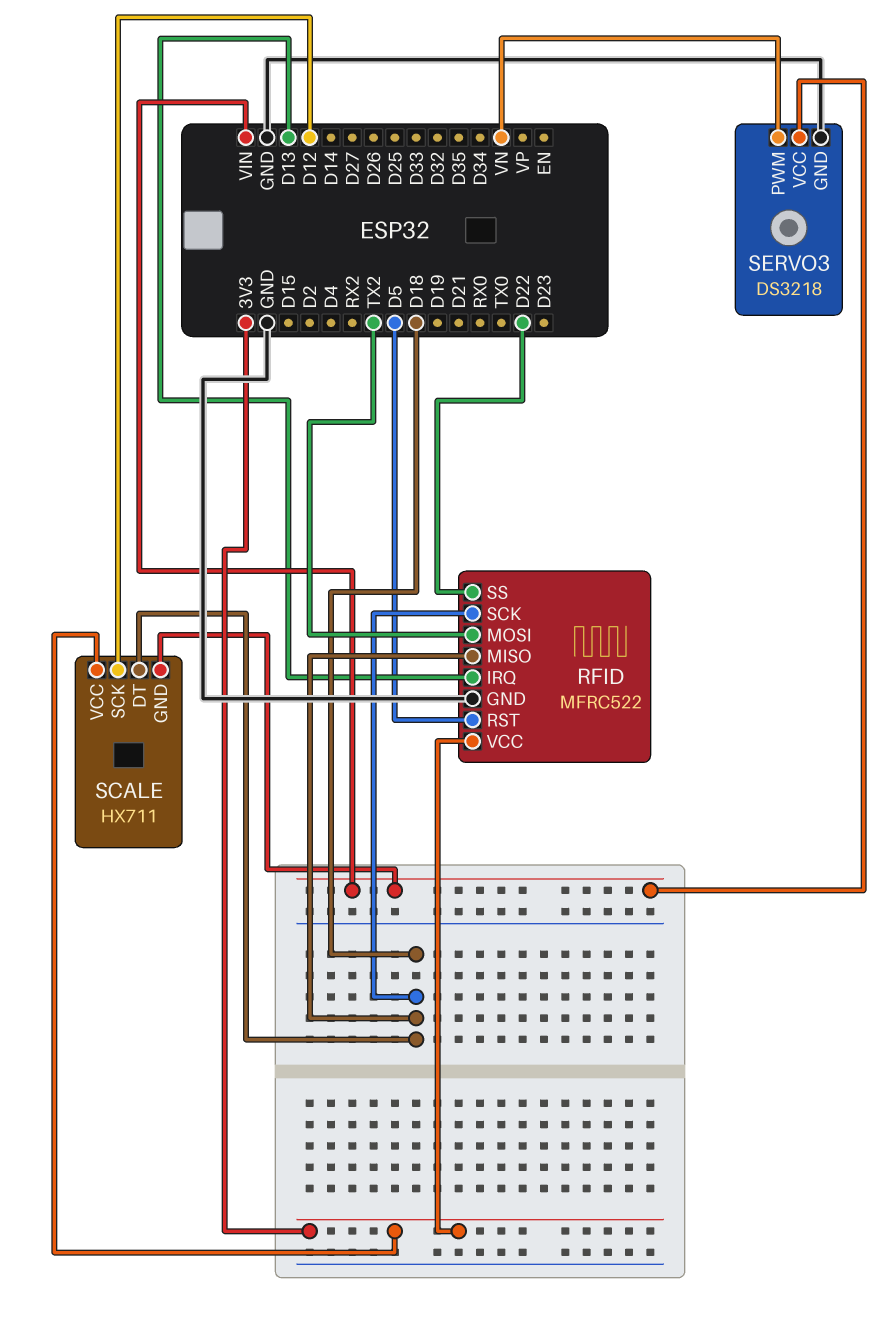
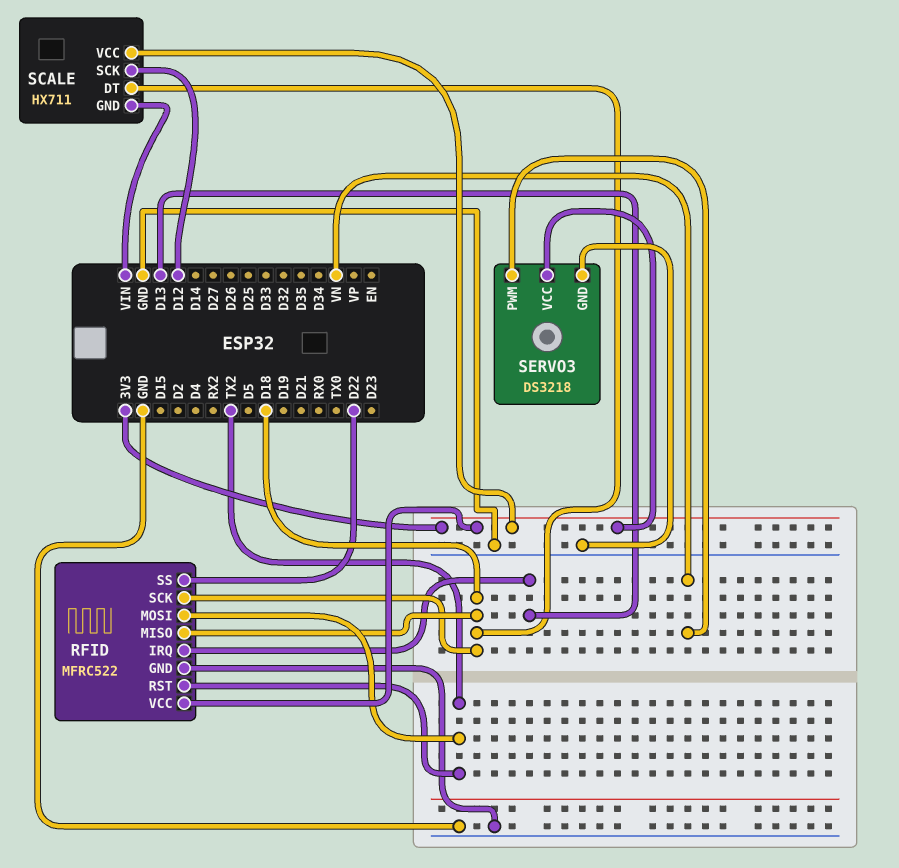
RFID pin RST: D5 -> TX2
SERVO3 pin VCC: VIN -> 3V3

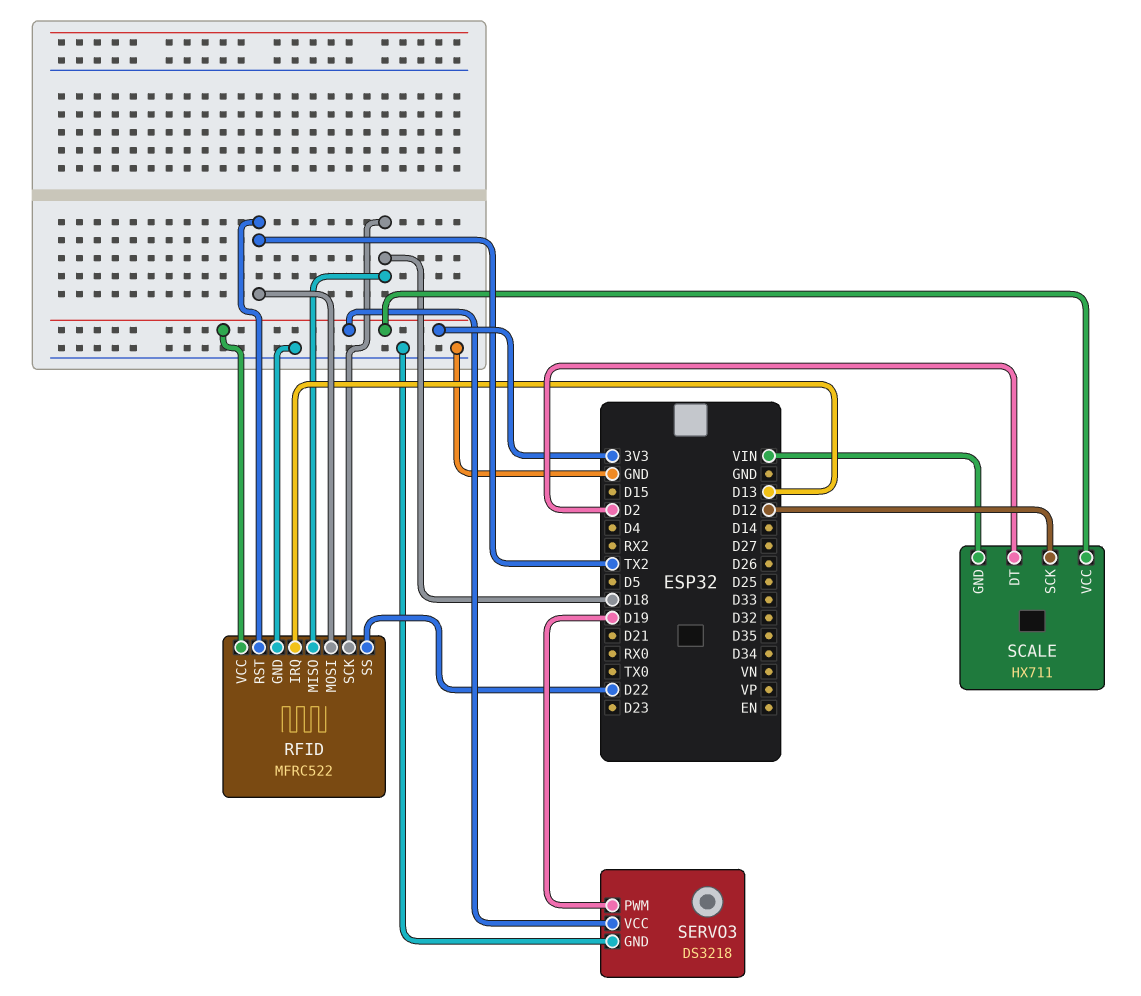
SCALE pin DT: D18 -> D2
SERVO3 pin PWM: VN -> D19

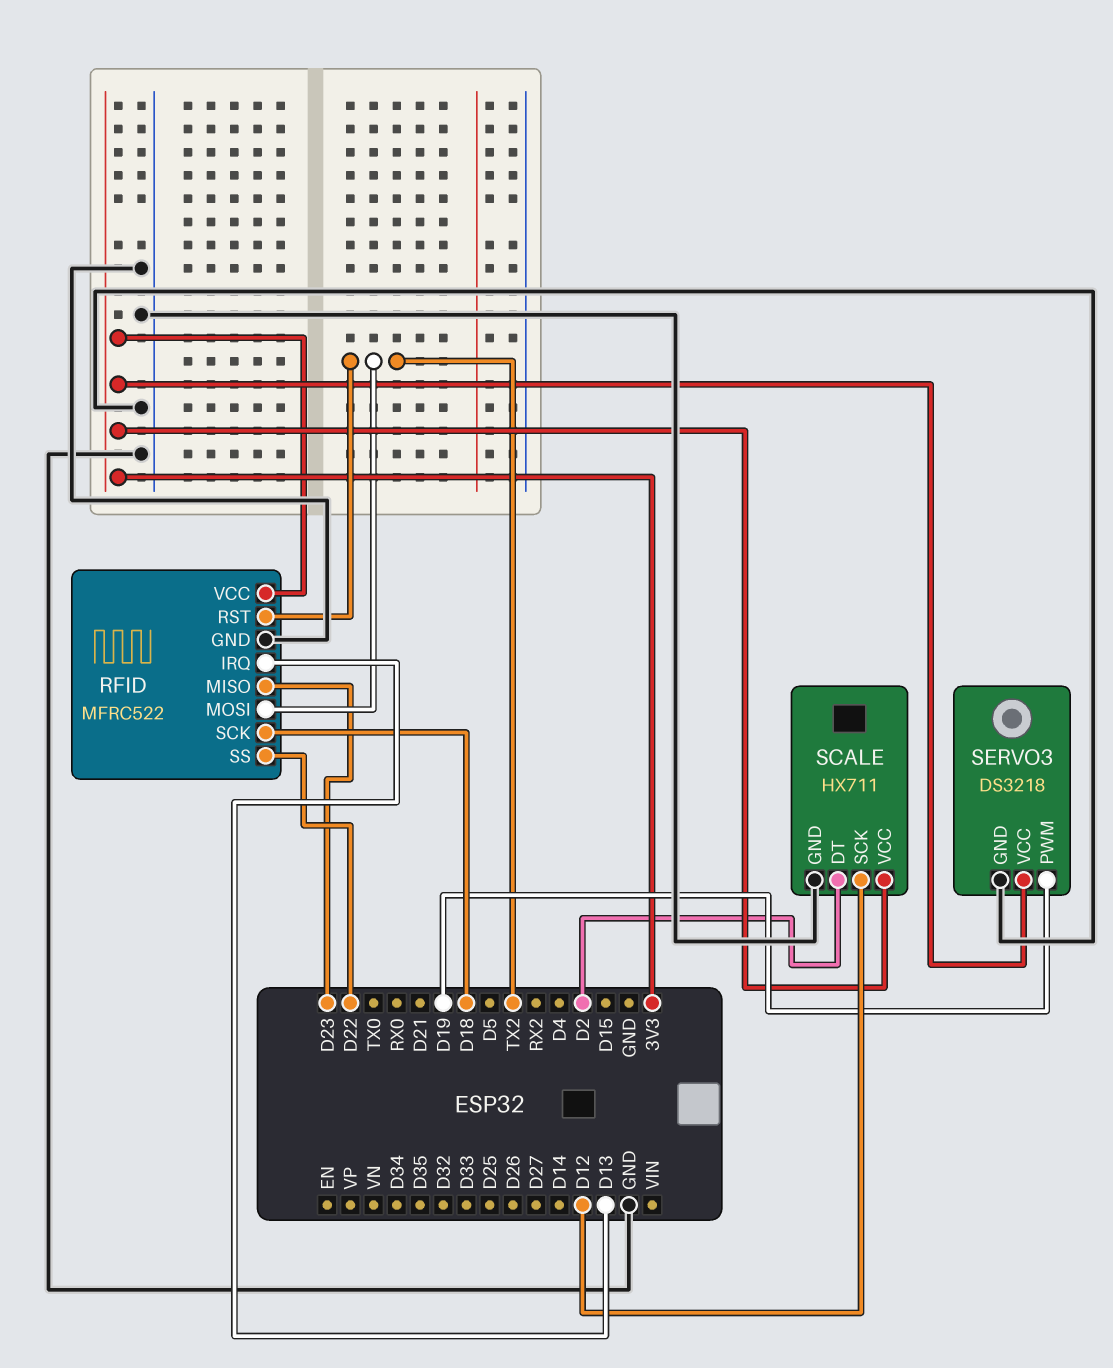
RFID pin MISO: D18 -> D23
SCALE pin GND: VIN -> GND

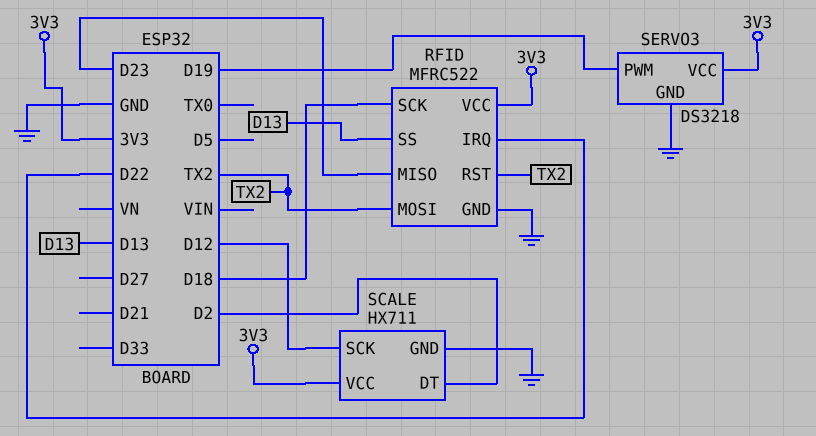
RFID pin IRQ: D13 -> D22
RFID pin SS: D22 -> D13

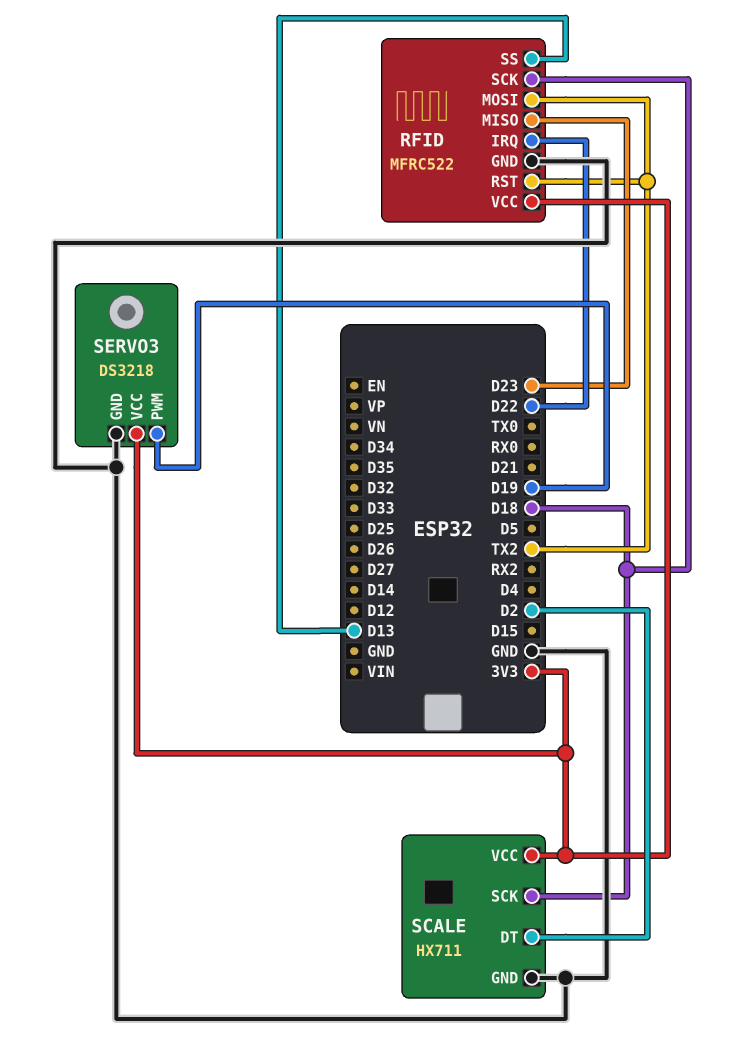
SCALE pin SCK: D12 -> D18

